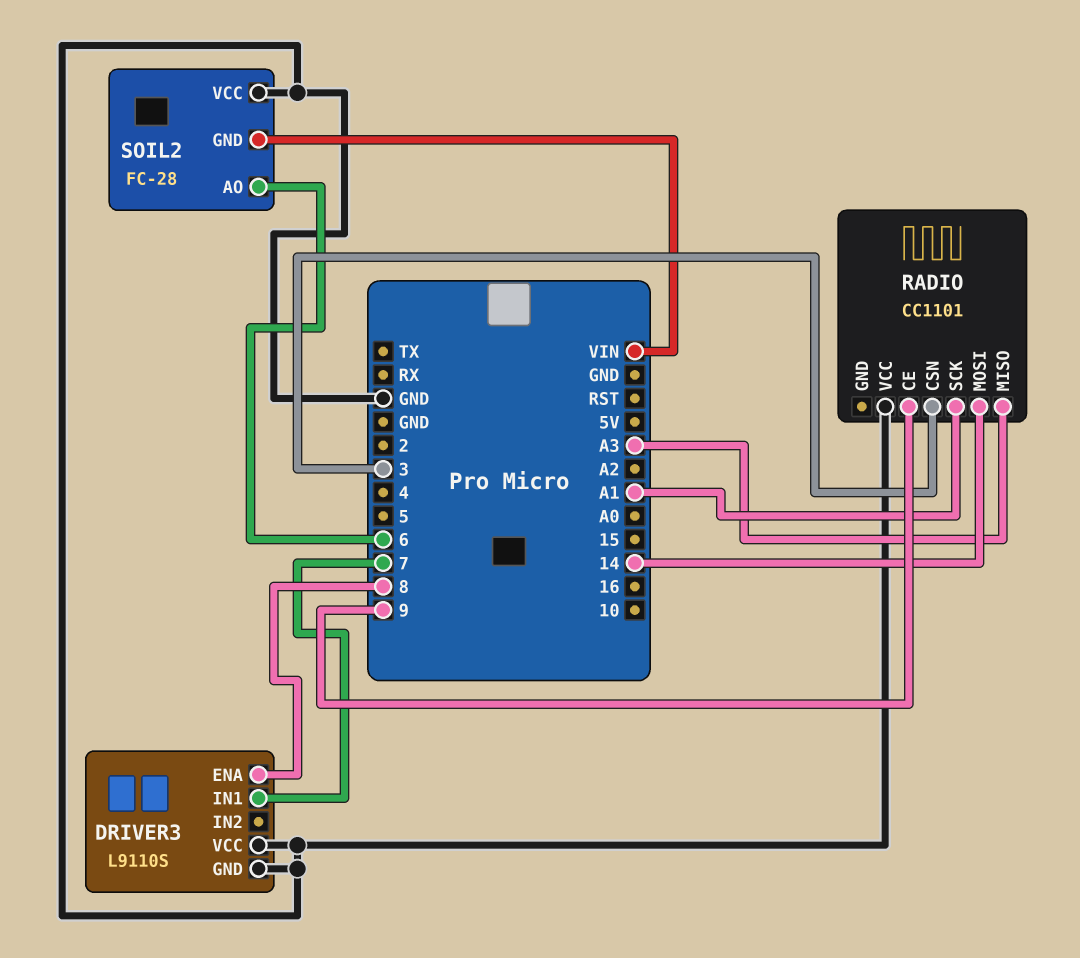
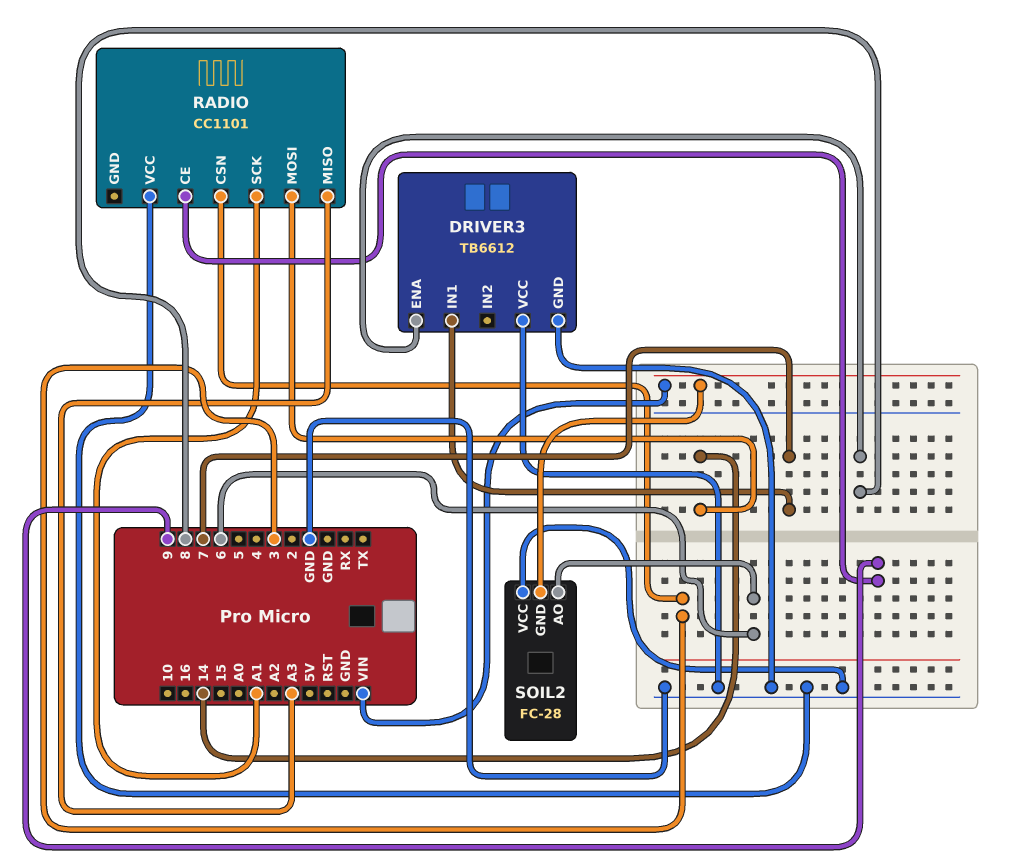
DRIVER3: L9110S -> TB6612

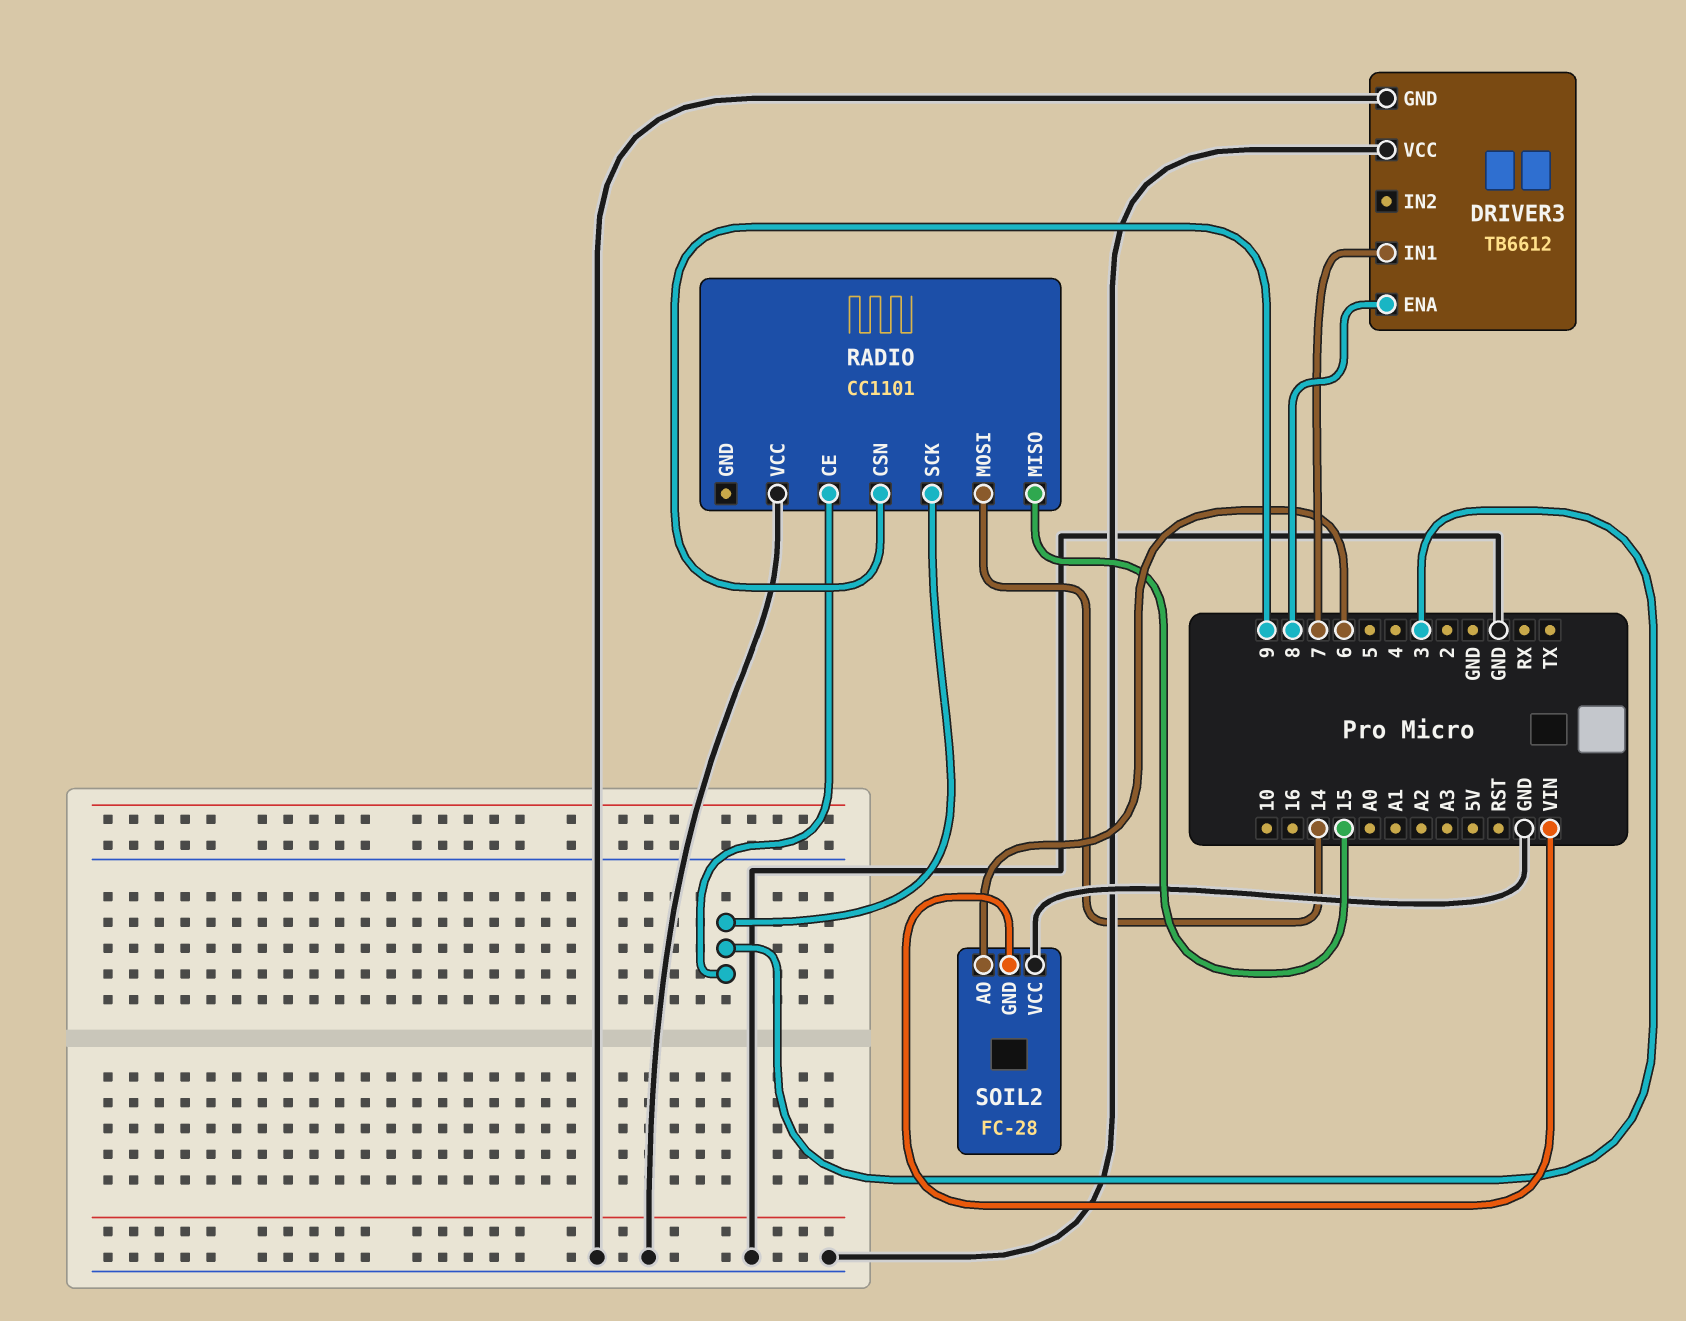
RADIO pin CE: 9 -> 3
RADIO pin CSN: 3 -> 9
RADIO pin MISO: A3 -> 15
RADIO pin SCK: A1 -> 3

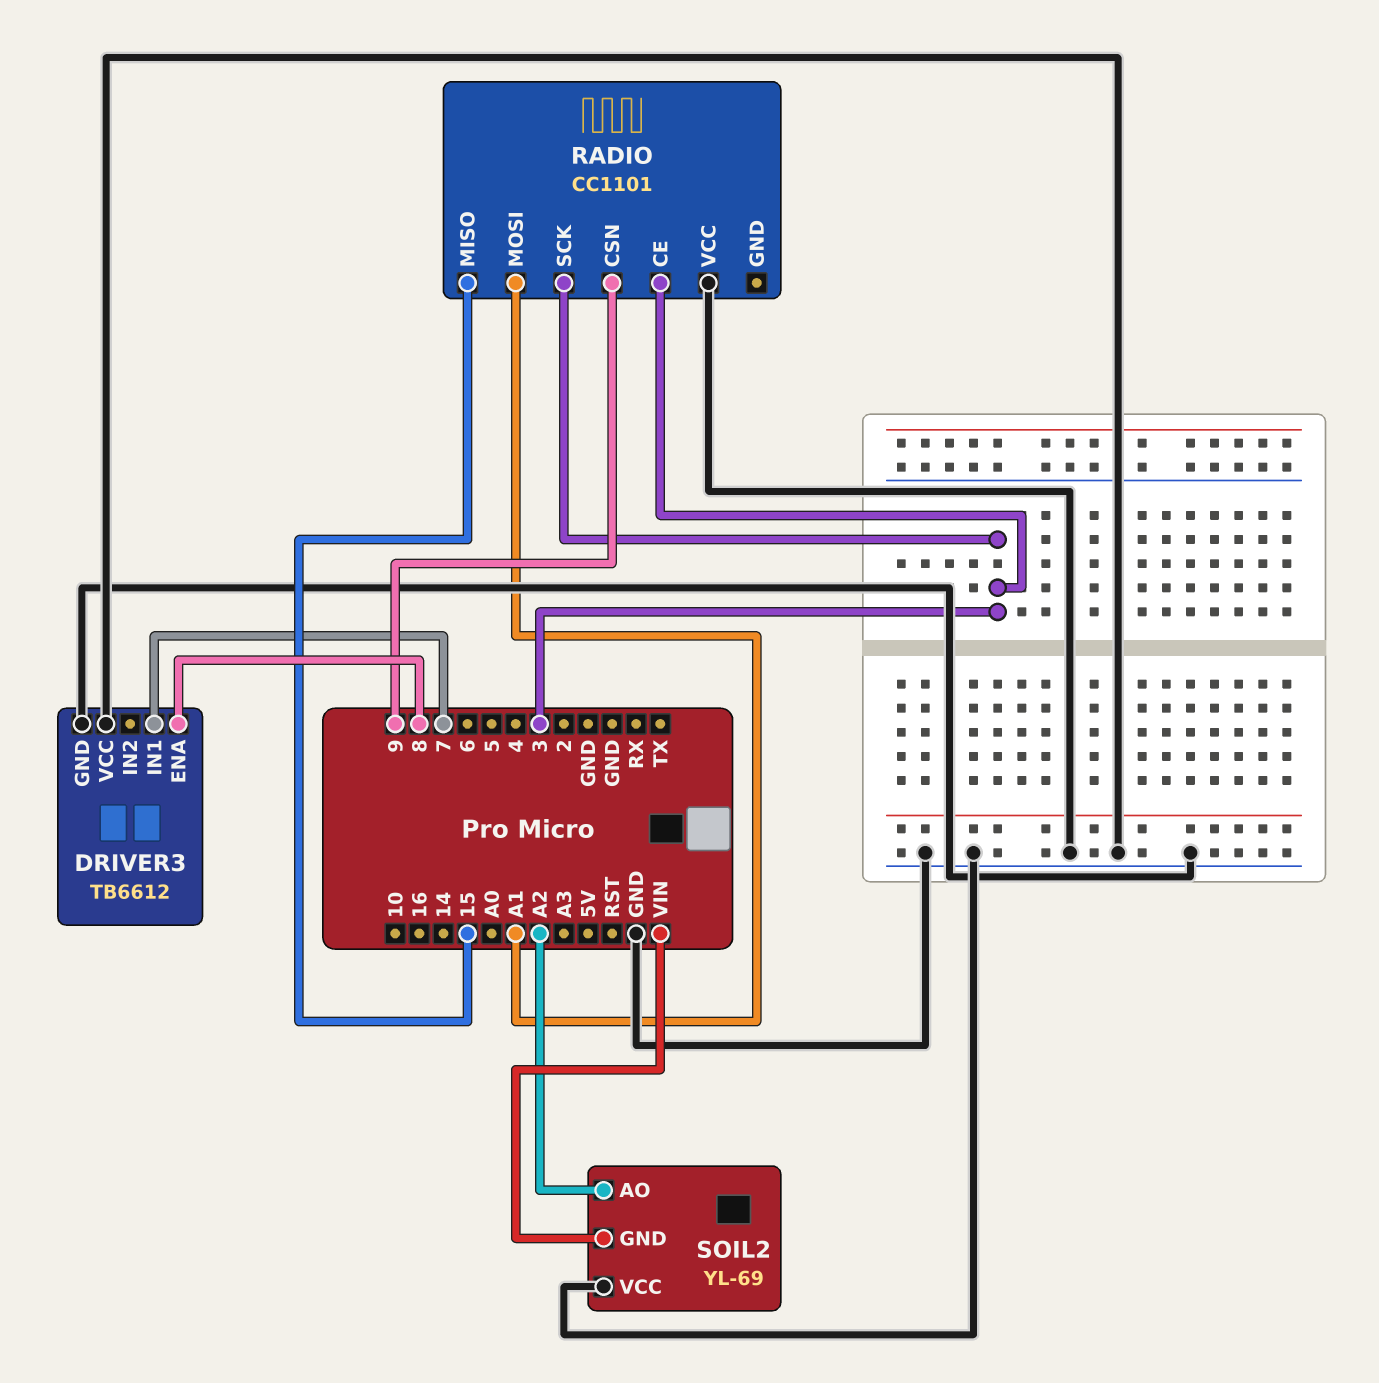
RADIO pin MOSI: 14 -> A1
SOIL2: FC-28 -> YL-69
SOIL2 pin AO: 6 -> A2

